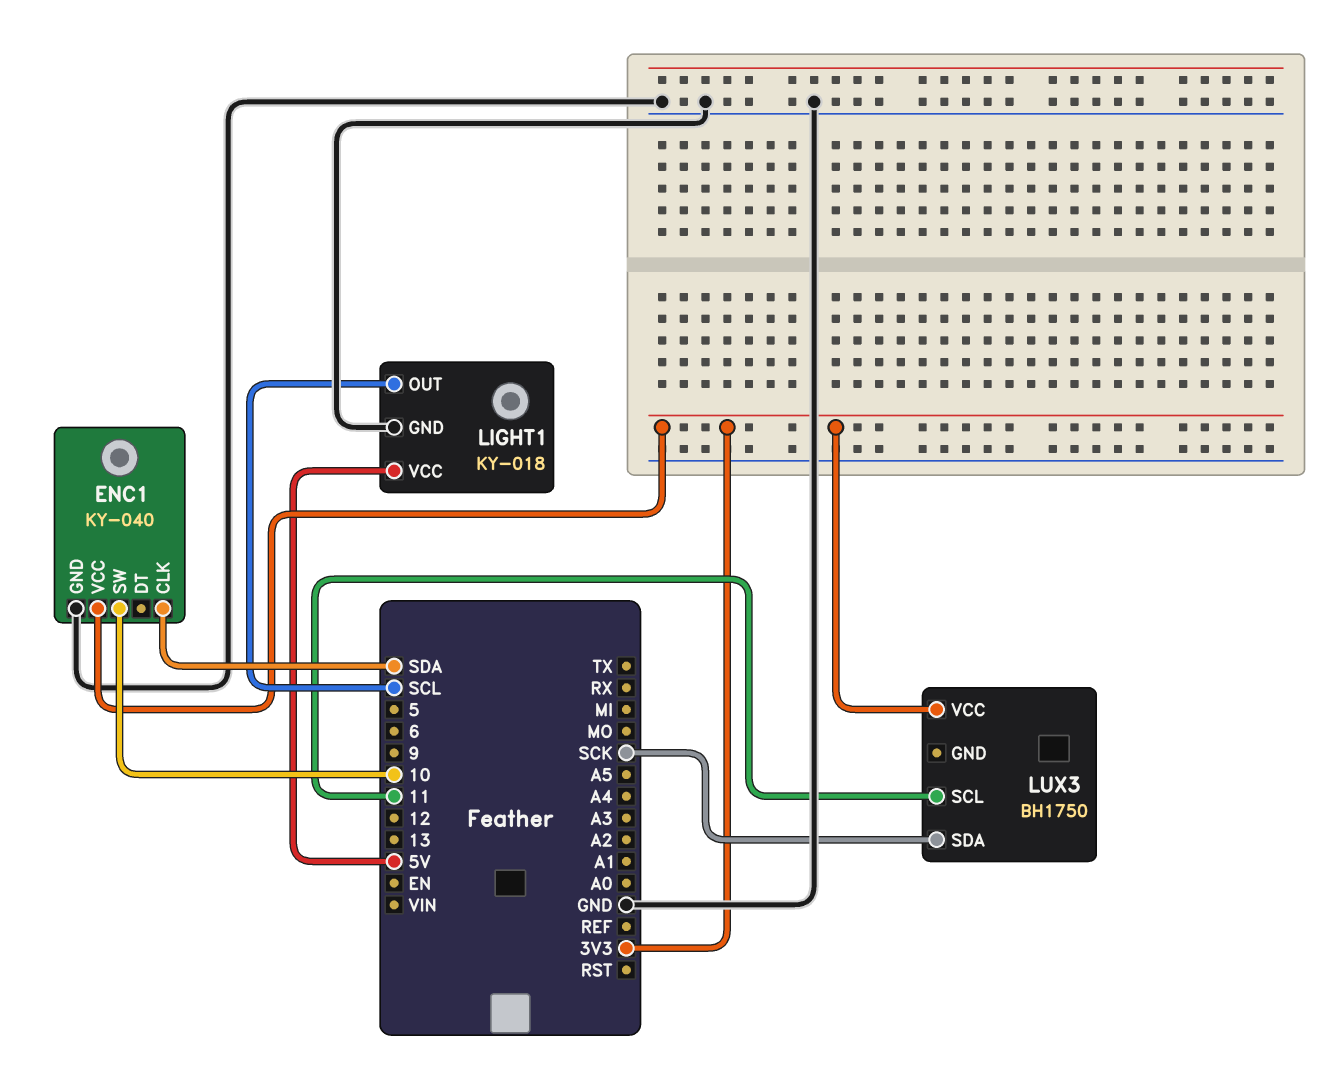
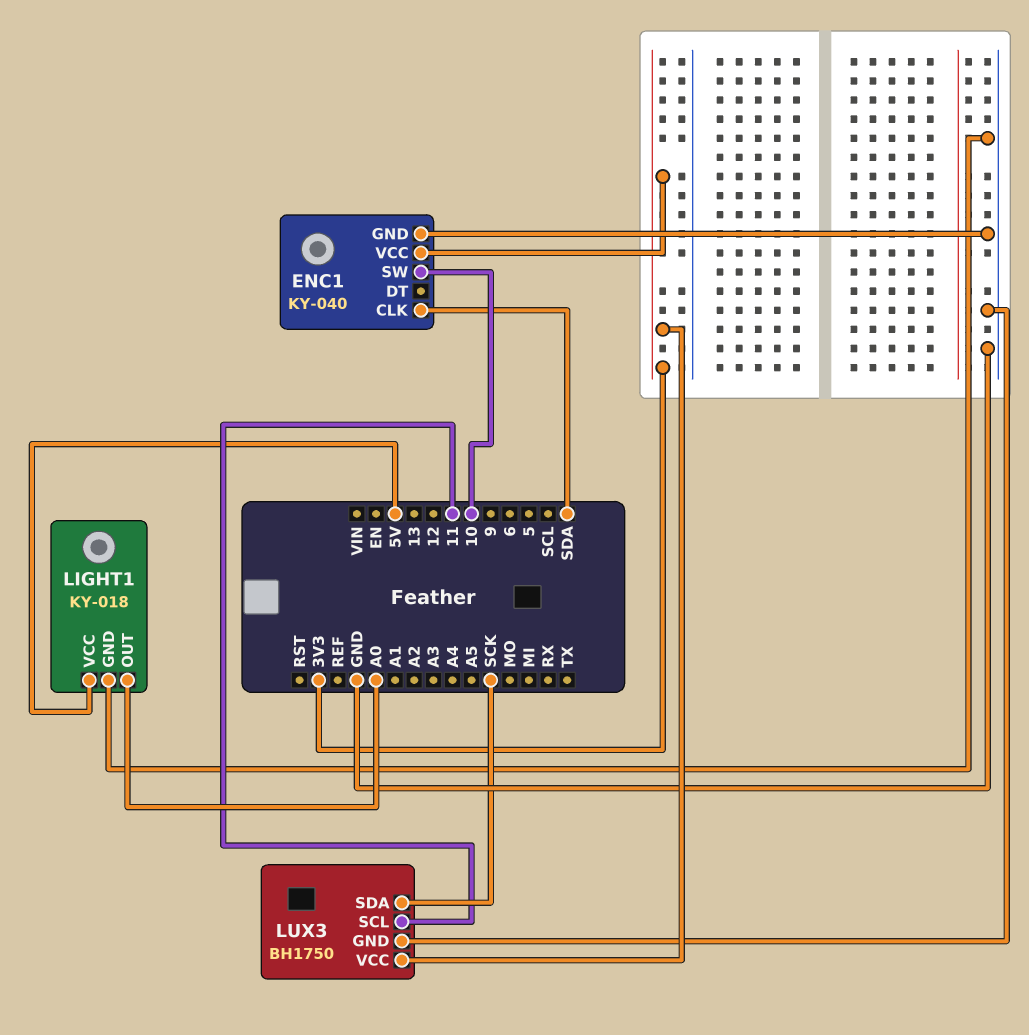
LIGHT1 pin OUT: SCL -> A0
LUX3 pin GND: none -> GND

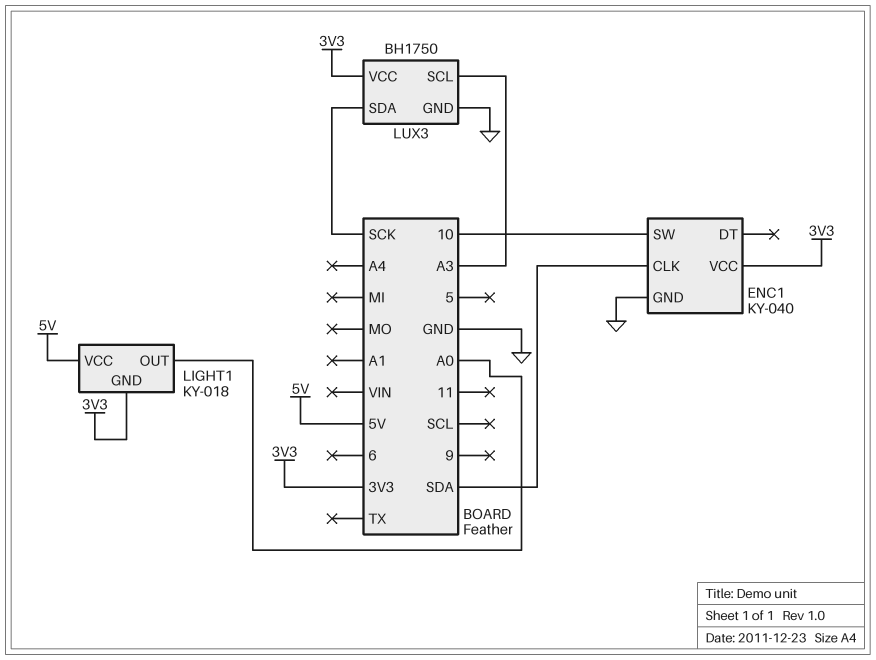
LIGHT1 pin GND: GND -> 3V3
LUX3 pin SCL: 11 -> A3

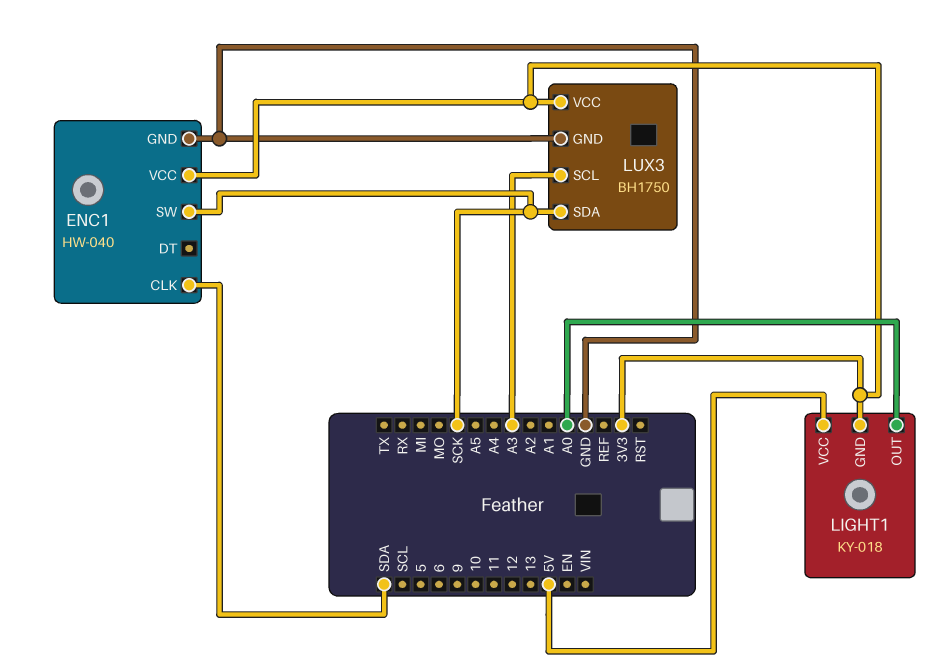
ENC1: KY-040 -> HW-040
ENC1 pin SW: 10 -> SCK

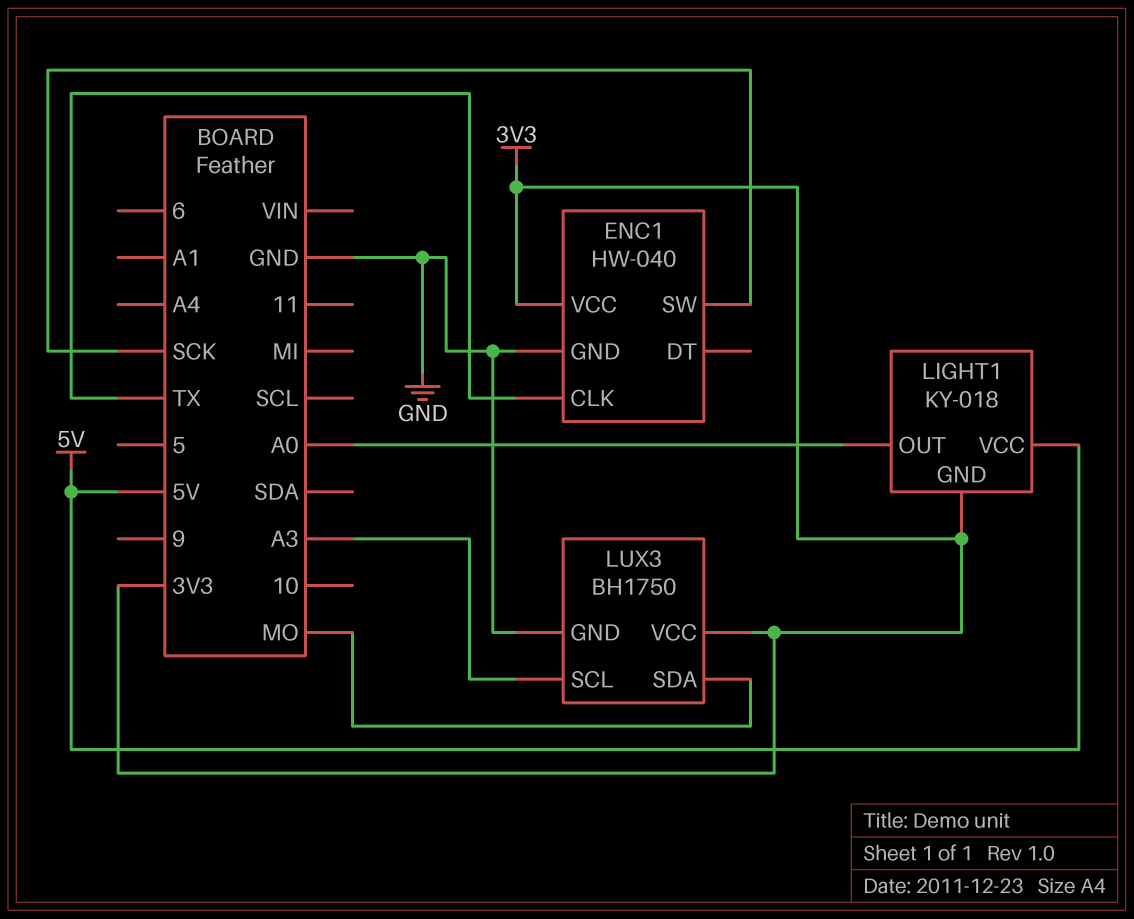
ENC1 pin CLK: SDA -> TX
LUX3 pin SDA: SCK -> MO

